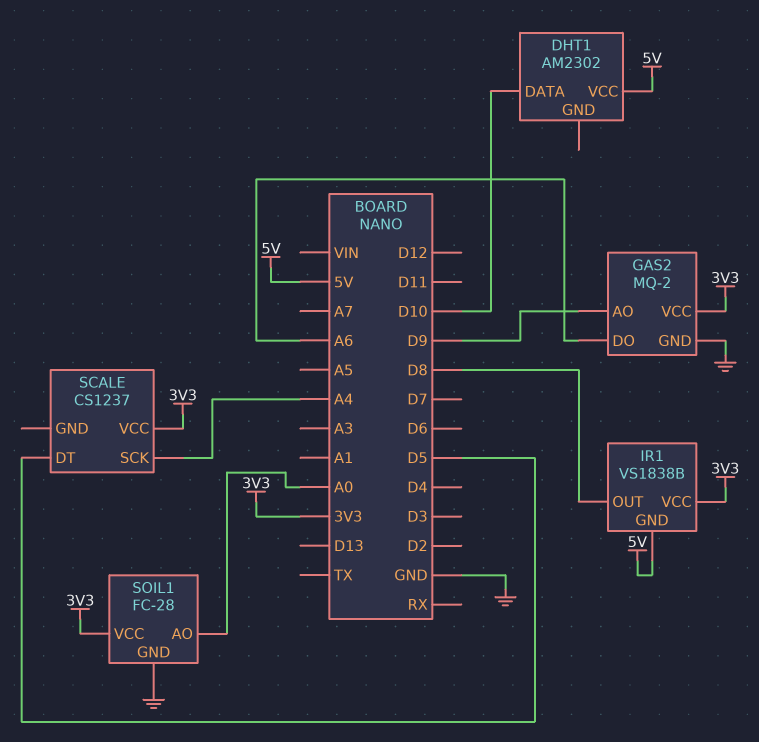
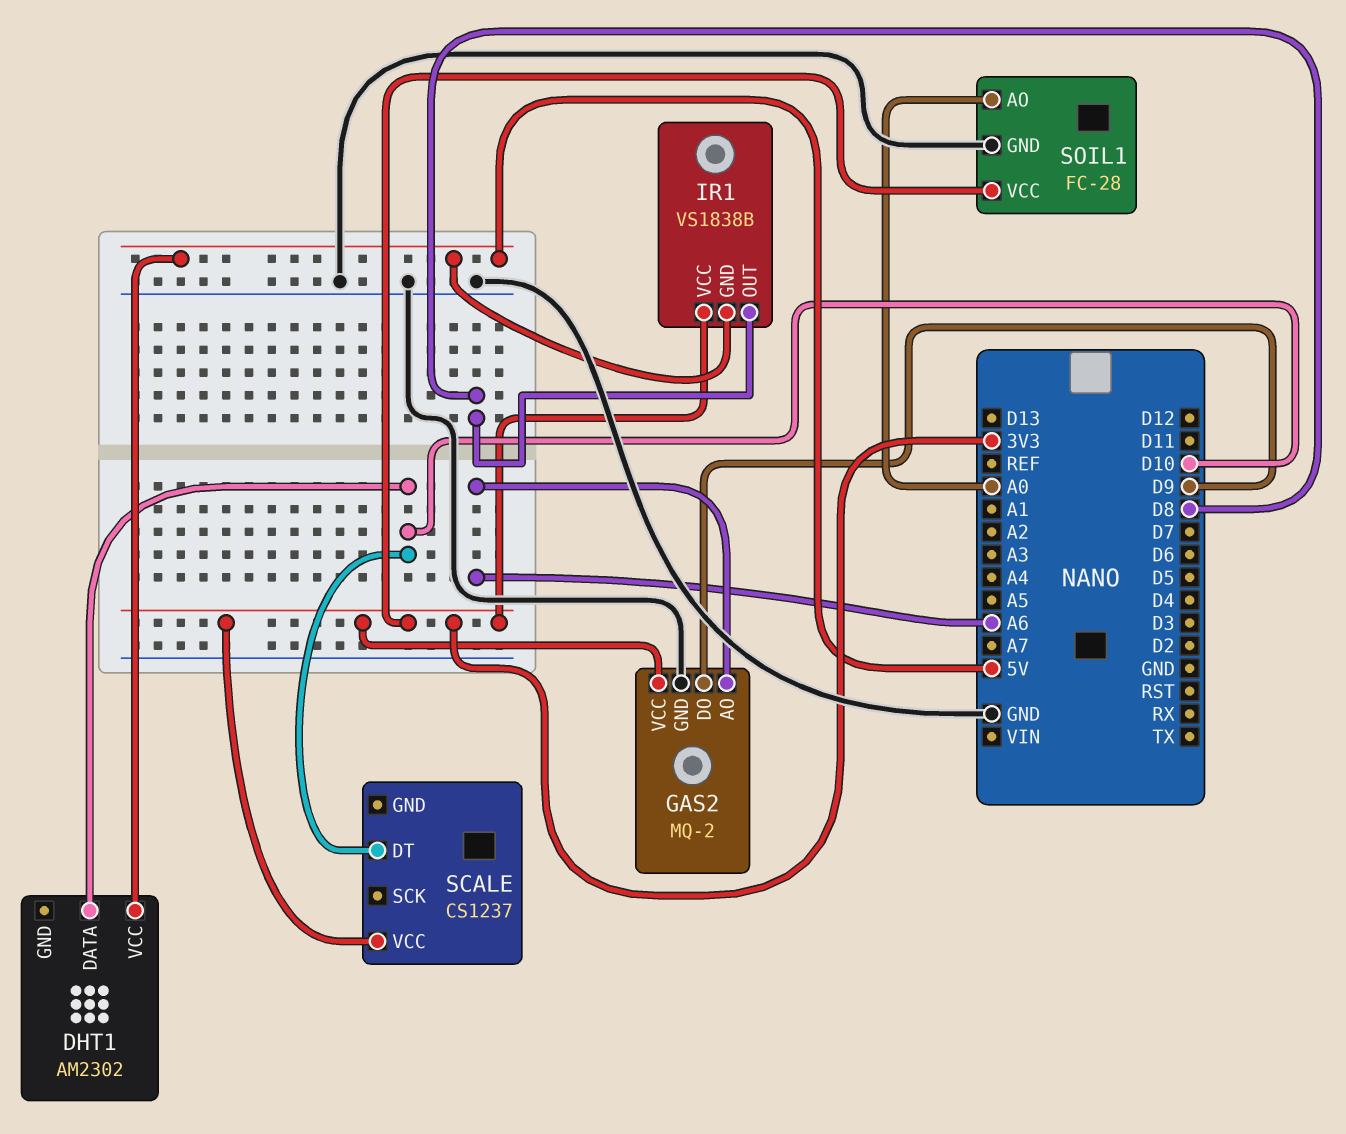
GAS2 pin AO: D9 -> A6
GAS2 pin DO: A6 -> D9
SCALE pin DT: D5 -> D10
SCALE pin SCK: A4 -> none

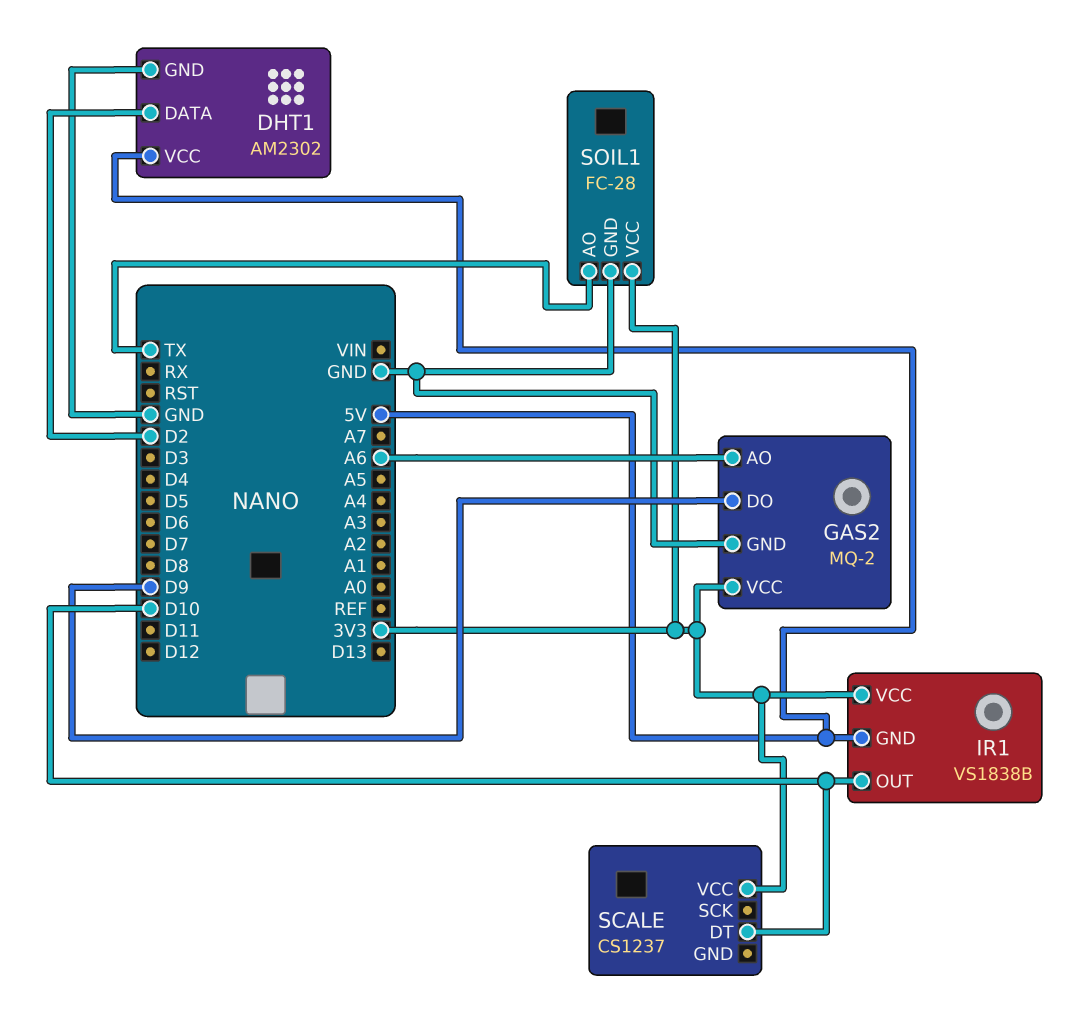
DHT1 pin DATA: D10 -> D2
DHT1 pin GND: none -> GND
IR1 pin OUT: D8 -> D10
SOIL1 pin AO: A0 -> TX

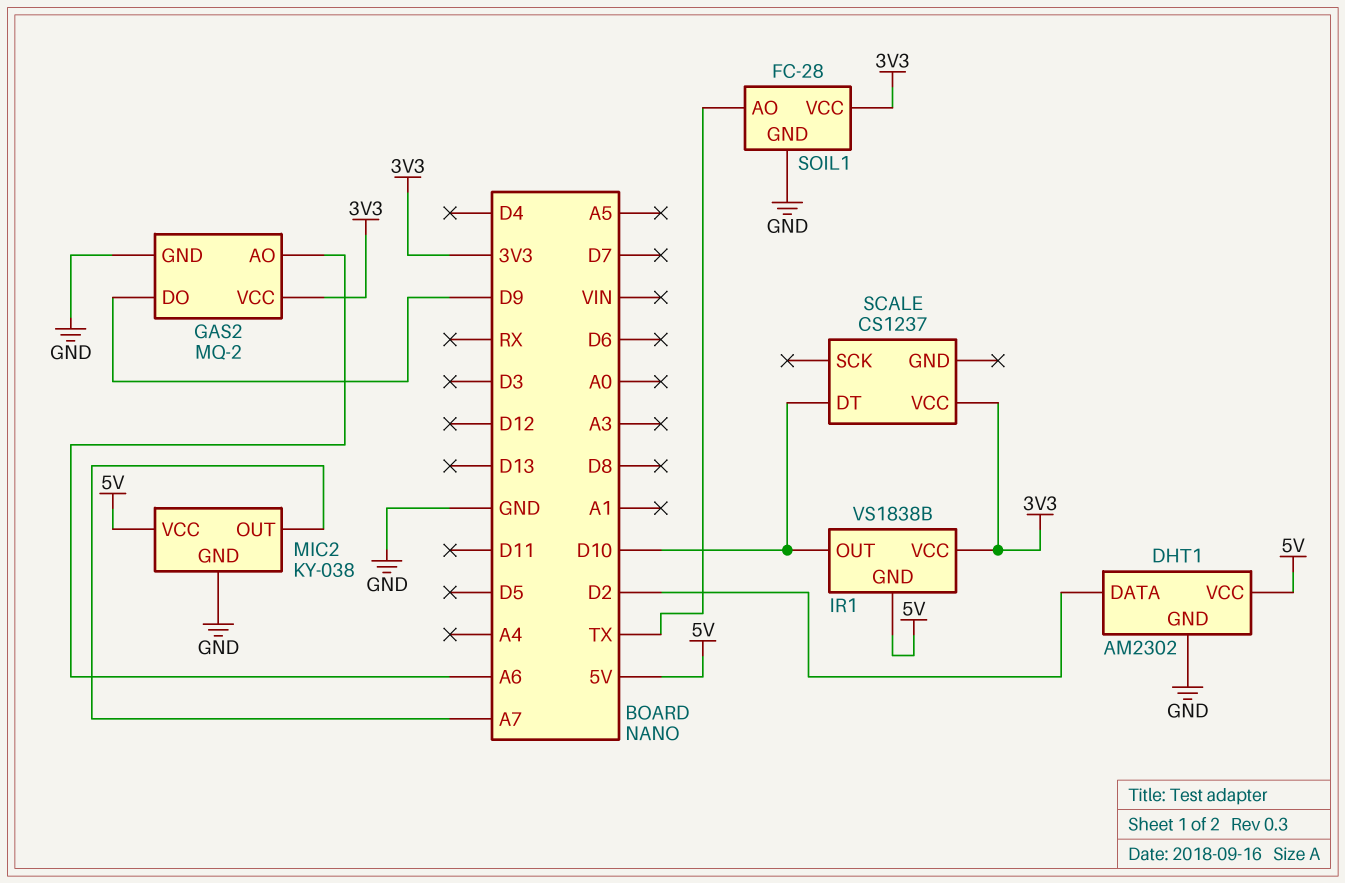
MIC2: none -> KY-038
MIC2 pin GND: none -> GND
MIC2 pin OUT: none -> A7
MIC2 pin VCC: none -> 5V

